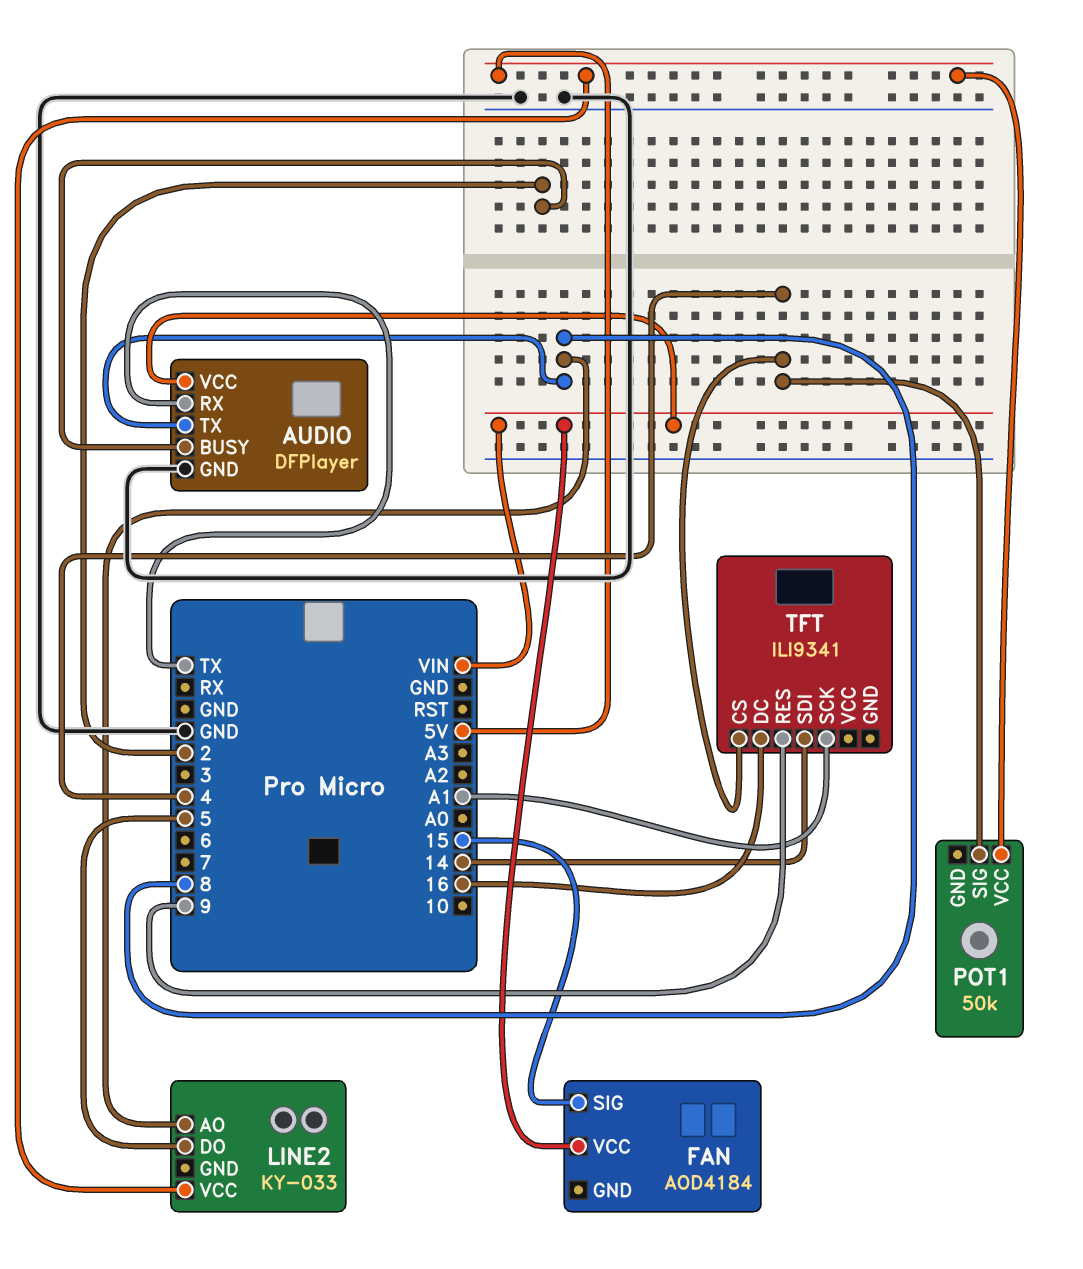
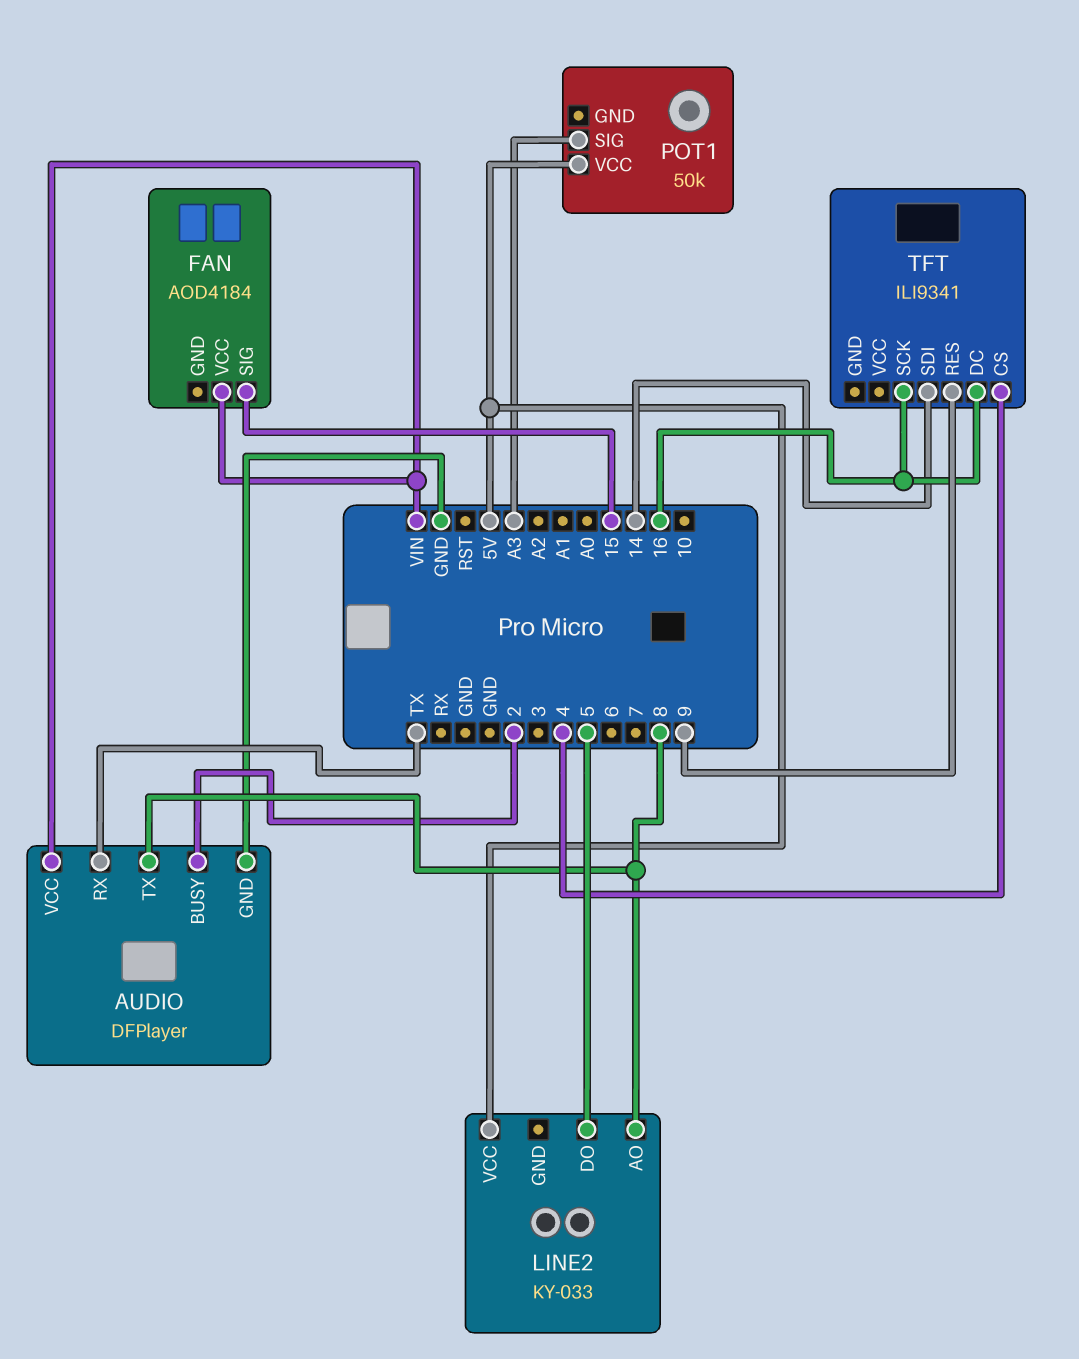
POT1 pin SIG: 4 -> A3
TFT pin SCK: A1 -> 16

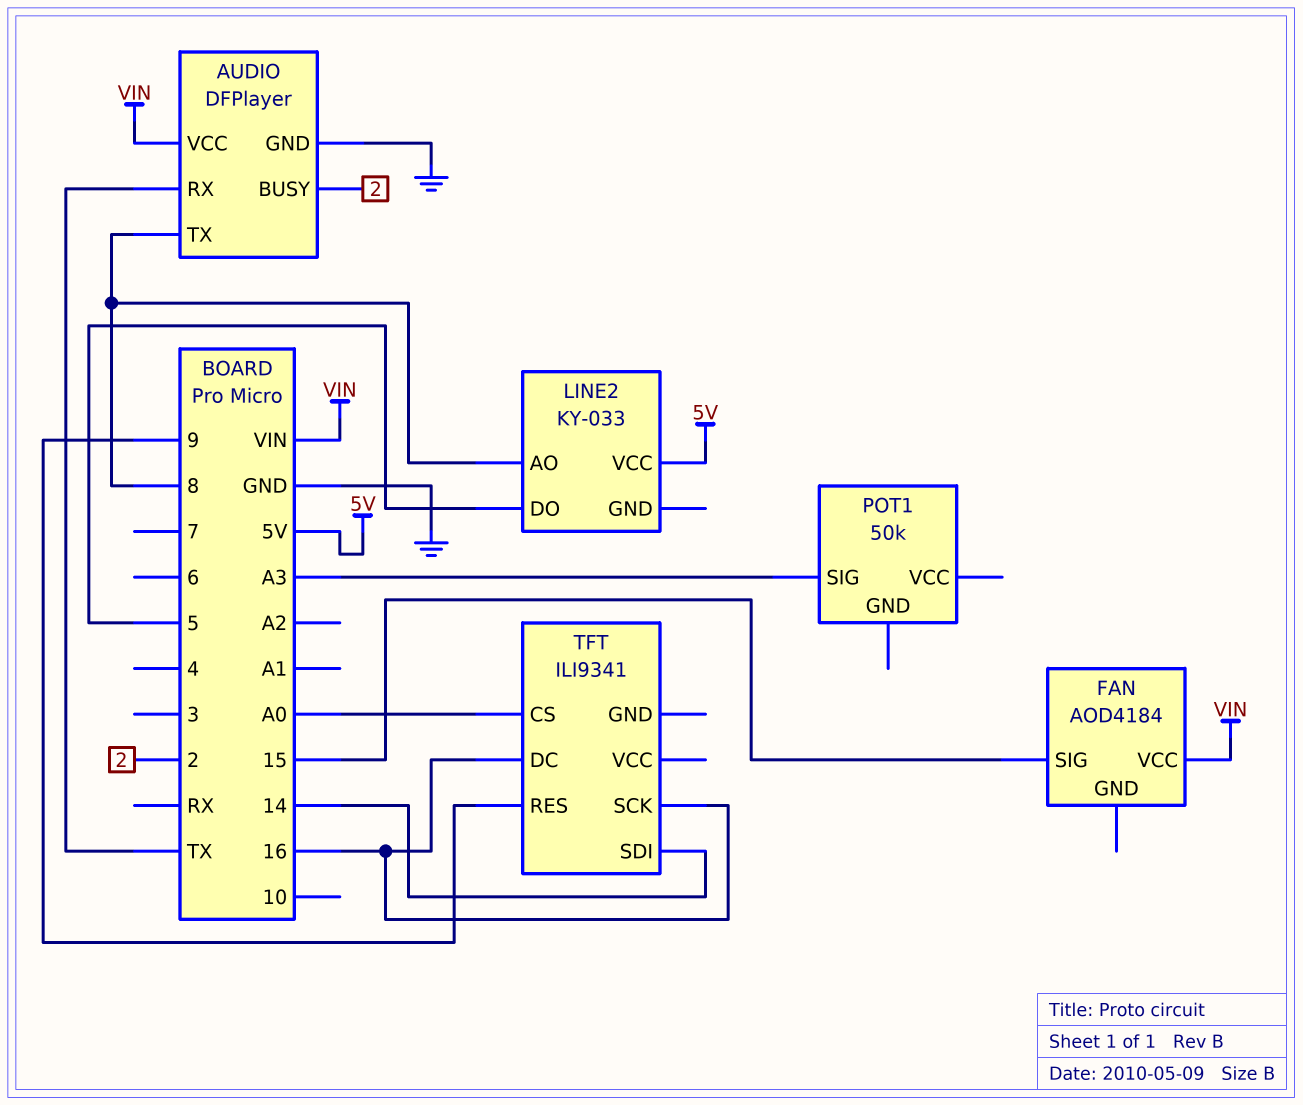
POT1 pin VCC: 5V -> none
TFT pin CS: 4 -> A0

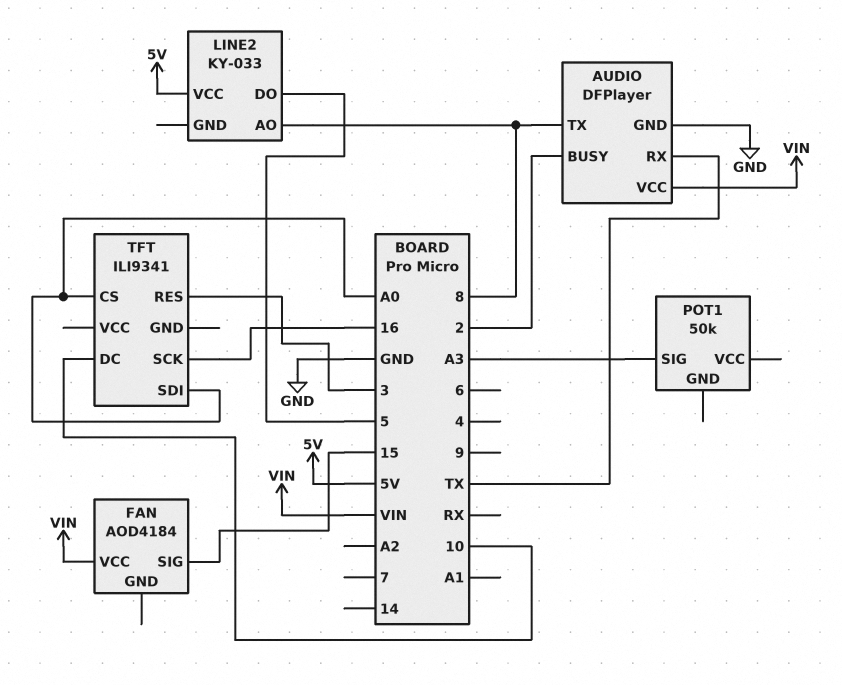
TFT pin DC: 16 -> 10
TFT pin RES: 9 -> 3
TFT pin SDI: 14 -> A0

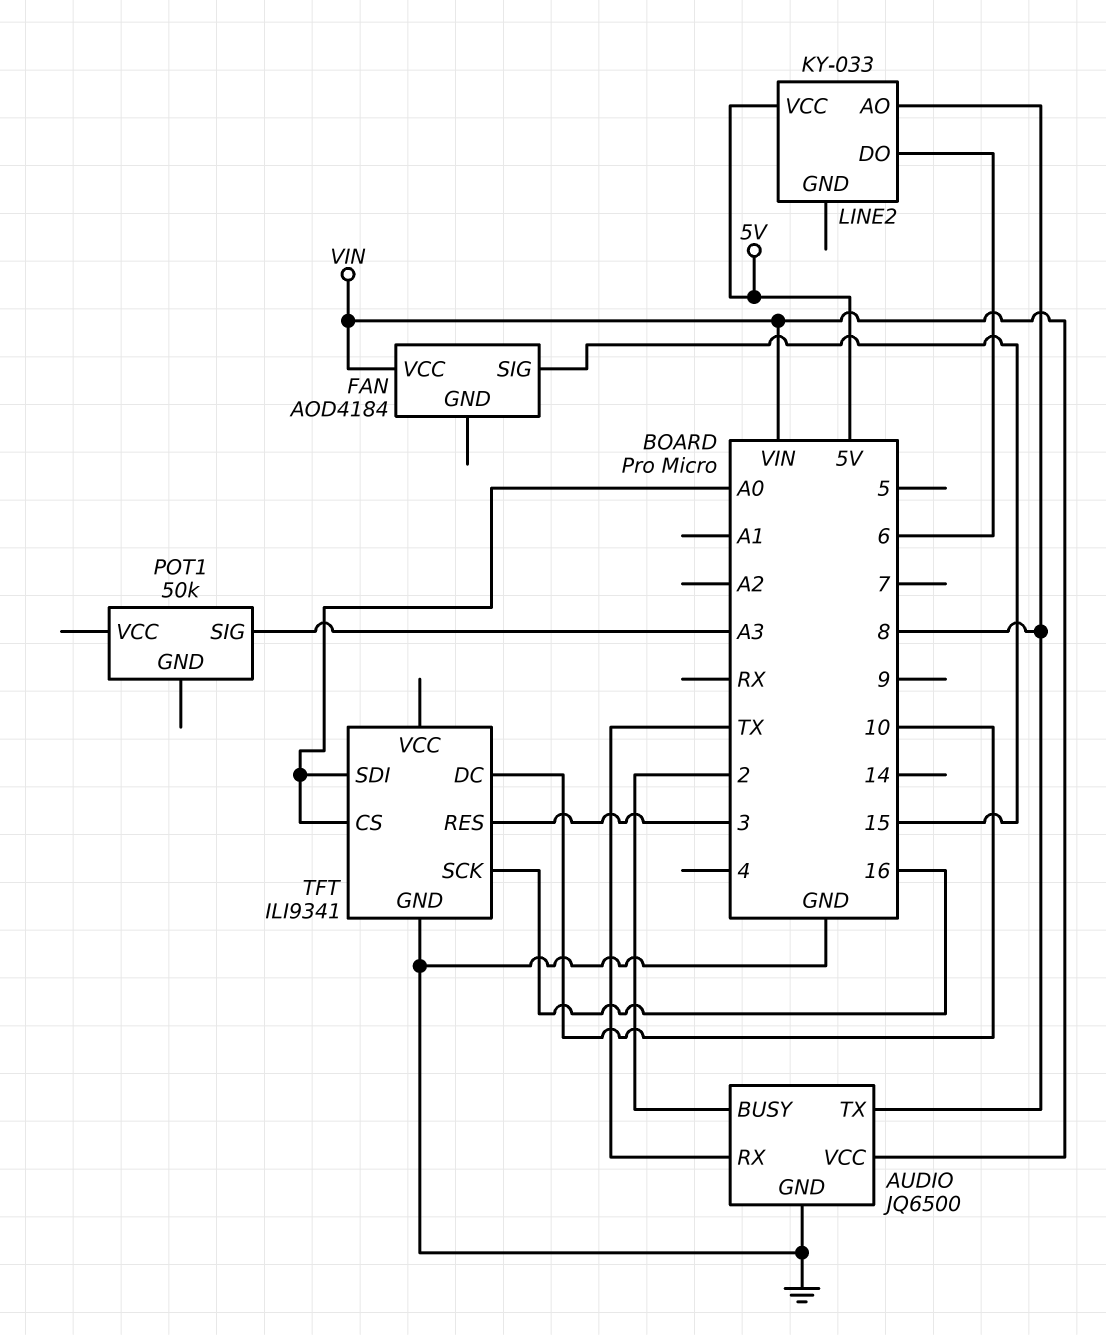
AUDIO: DFPlayer -> JQ6500
LINE2 pin DO: 5 -> 6
TFT pin GND: none -> GND

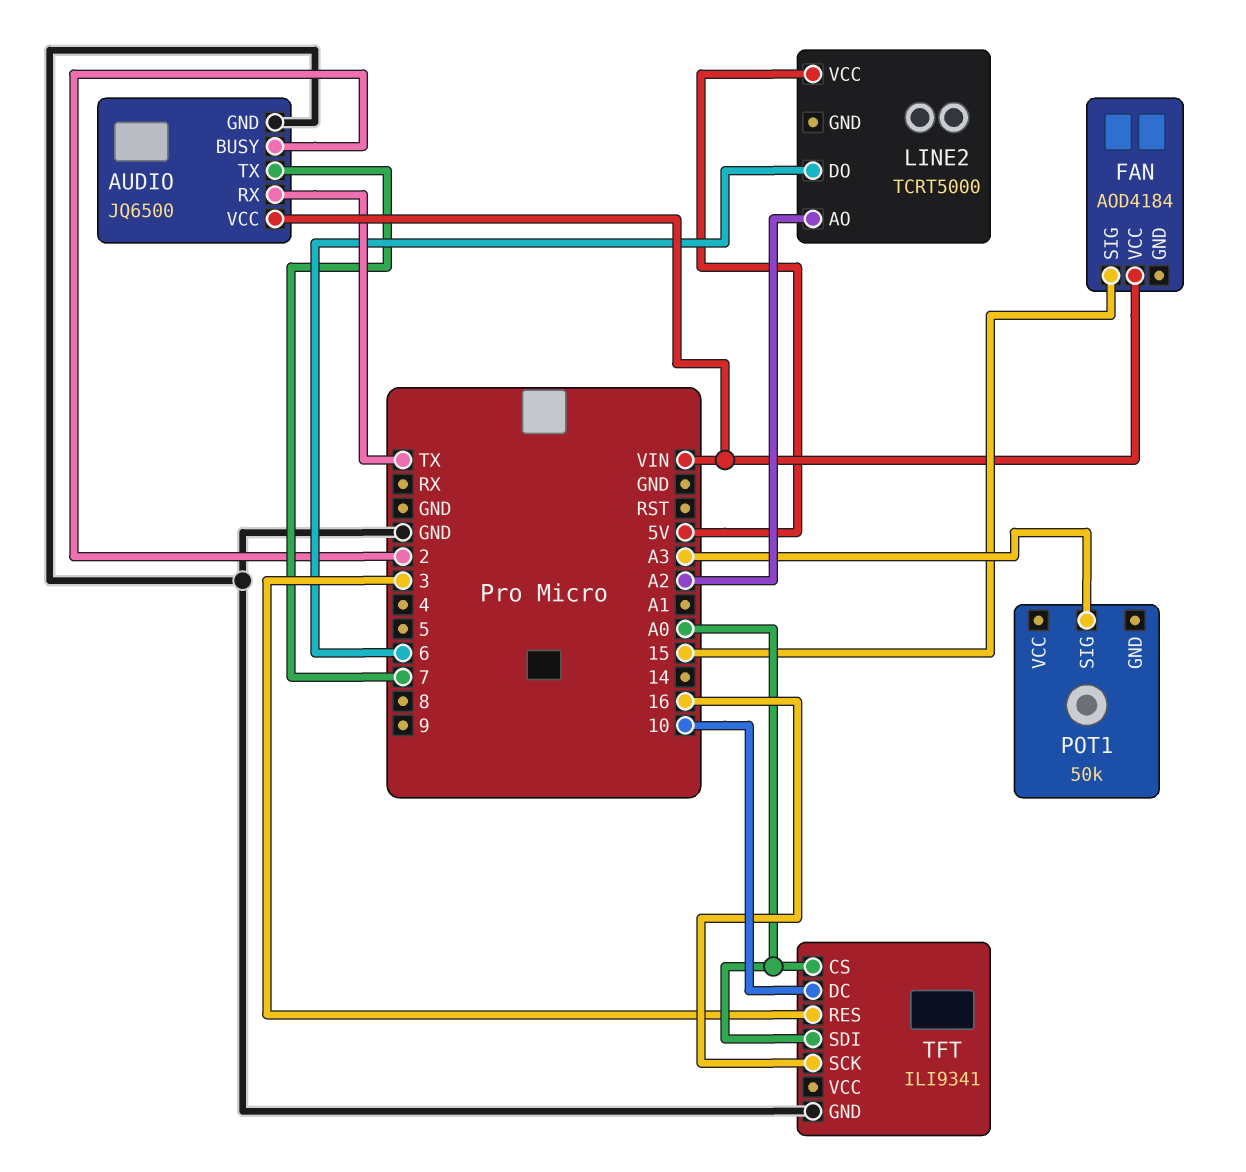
AUDIO pin TX: 8 -> 7
LINE2: KY-033 -> TCRT5000
LINE2 pin AO: 8 -> A2

